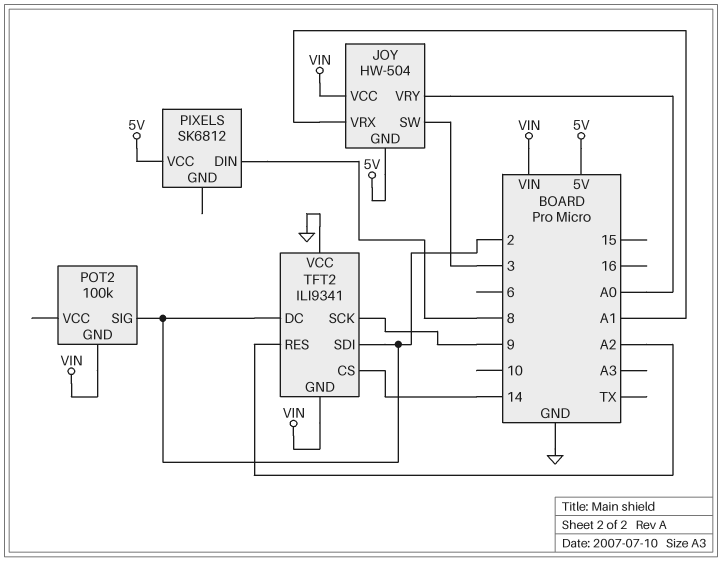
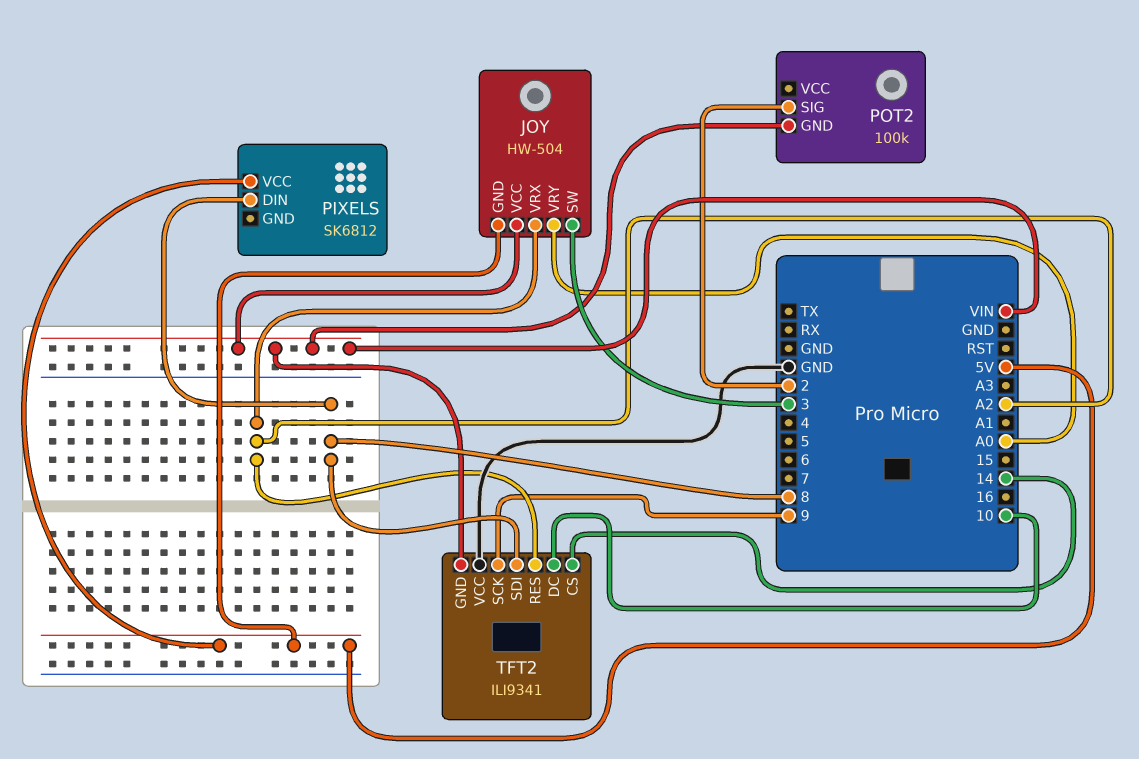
JOY pin VRX: A1 -> A2
TFT2 pin DC: 2 -> 10
TFT2 pin SDI: 2 -> 8

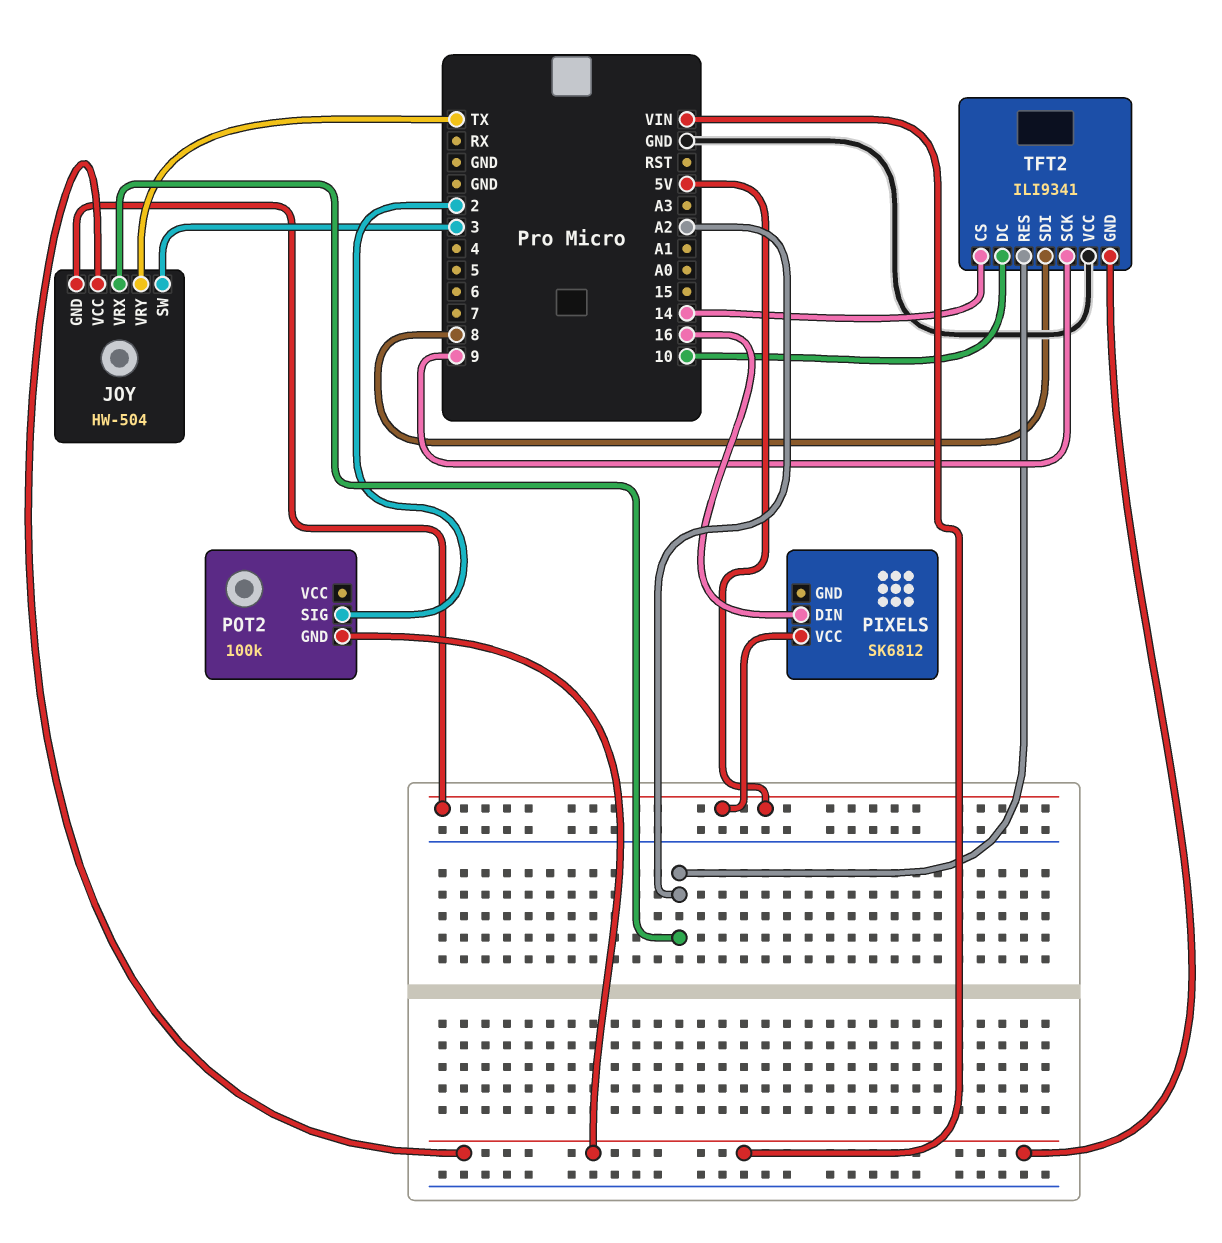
JOY pin VRY: A0 -> TX
PIXELS pin DIN: 8 -> 16

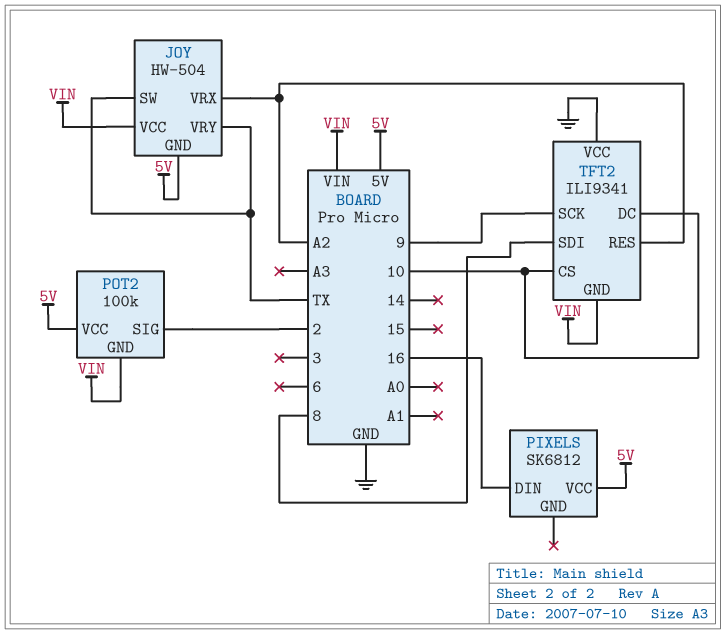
JOY pin SW: 3 -> TX
POT2 pin VCC: none -> 5V
TFT2 pin CS: 14 -> 10

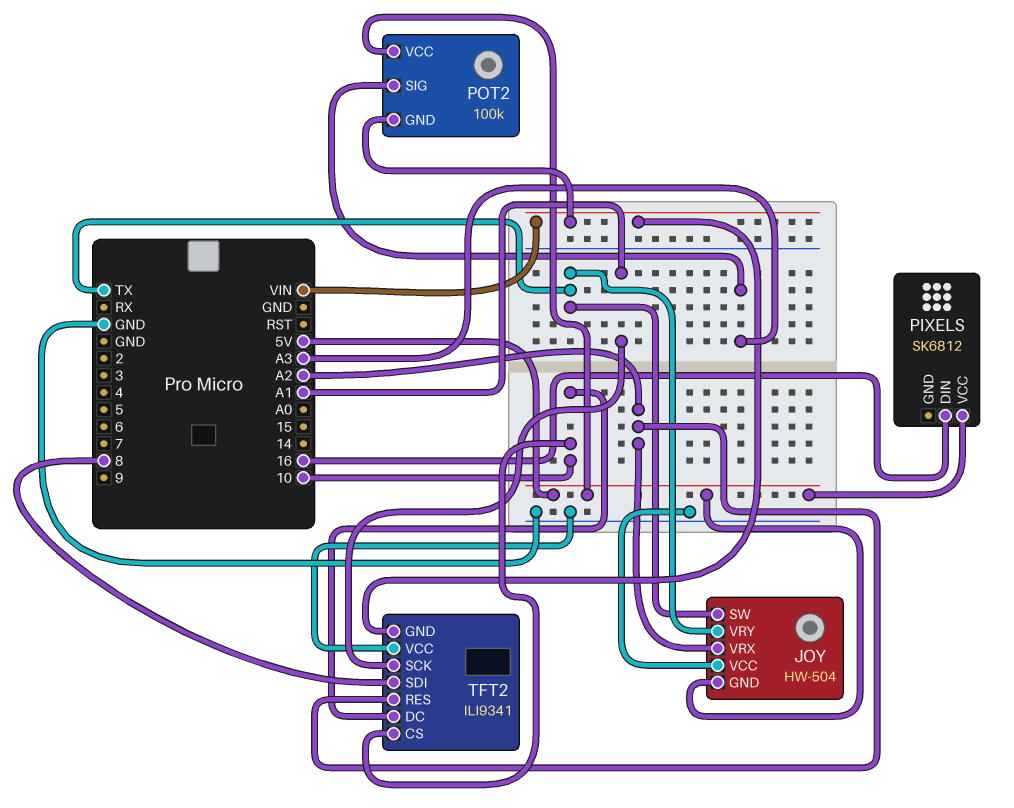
JOY pin VCC: VIN -> GND
POT2 pin SIG: 2 -> A3
TFT2 pin SCK: 9 -> A1

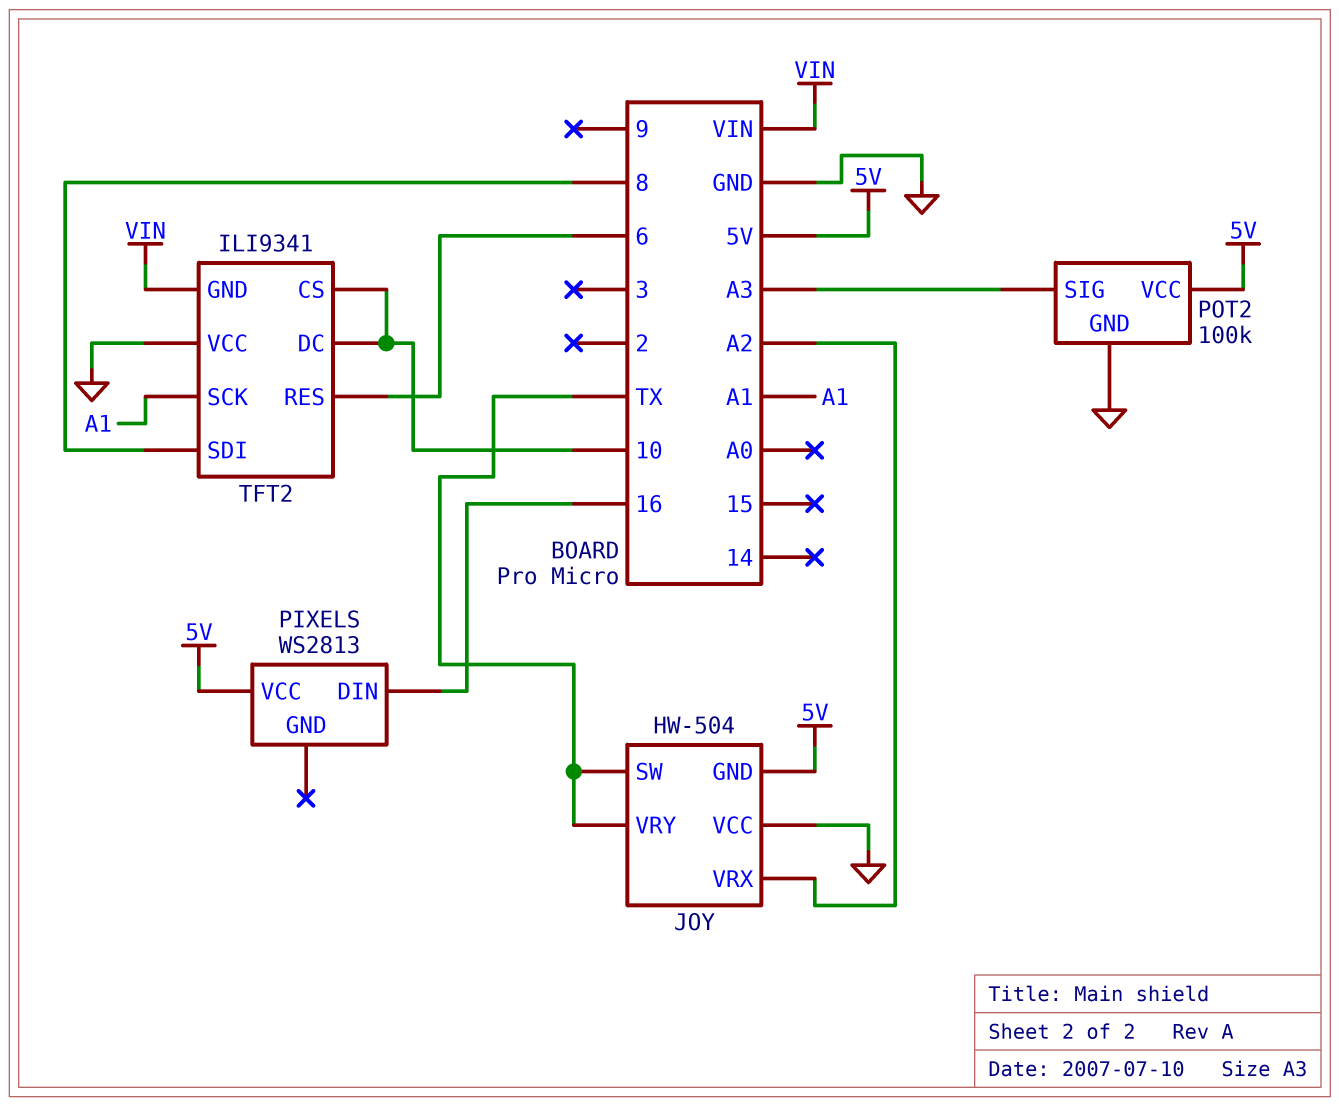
PIXELS: SK6812 -> WS2813
POT2 pin GND: VIN -> GND
TFT2 pin RES: A2 -> 6

